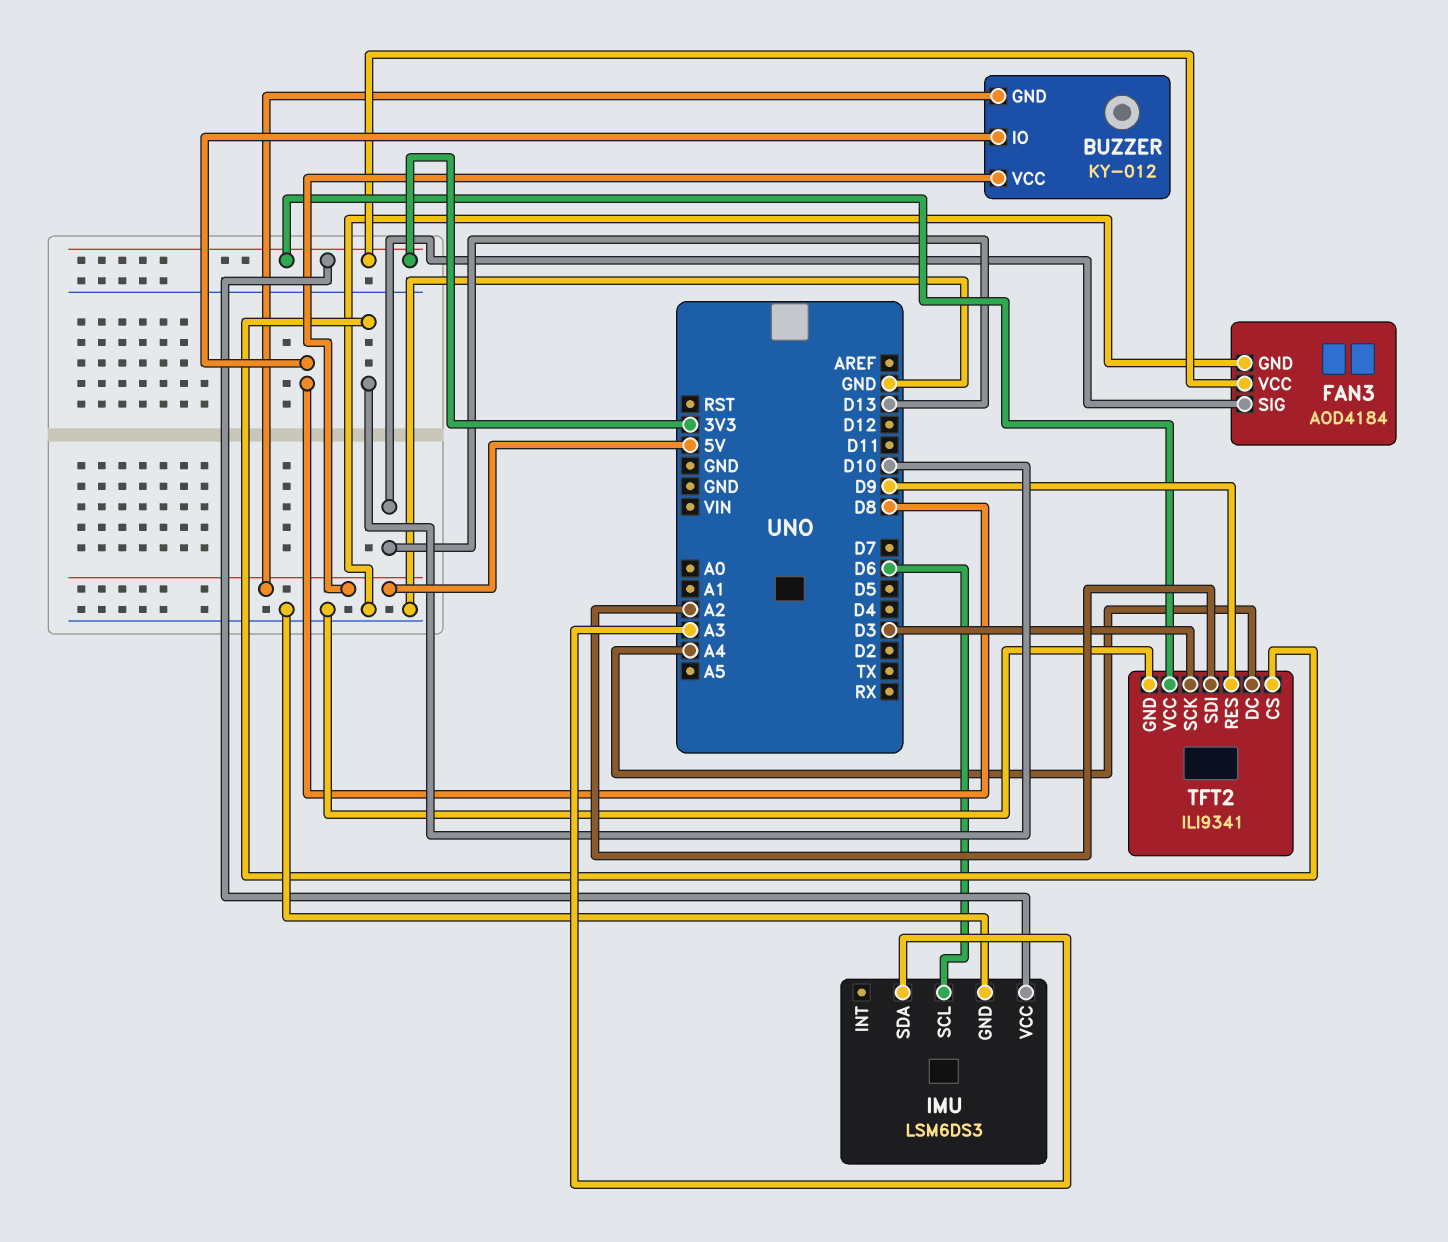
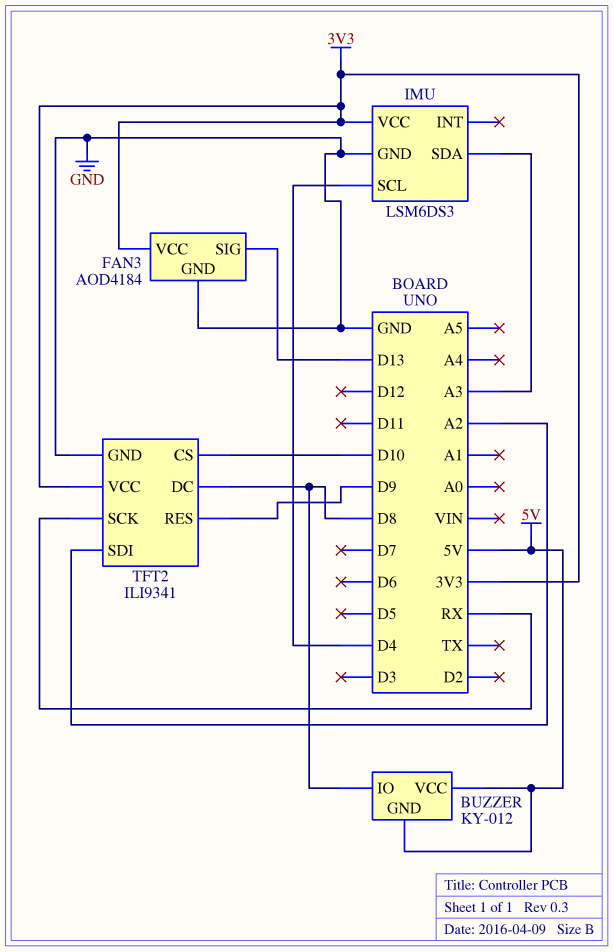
IMU pin SCL: D6 -> D4
TFT2 pin DC: A4 -> D8
TFT2 pin SCK: D3 -> RX

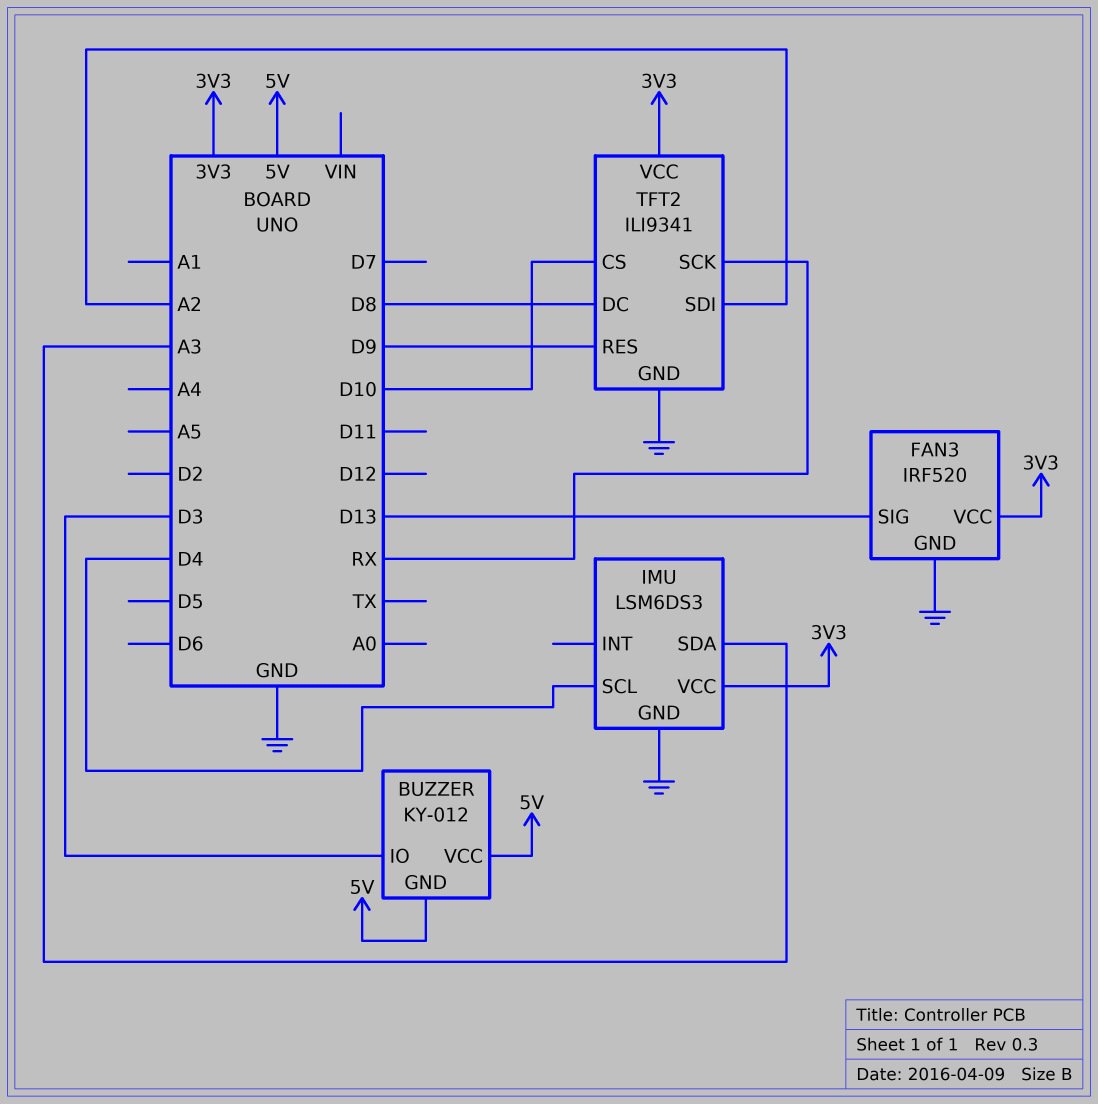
BUZZER pin IO: D8 -> D3
FAN3: AOD4184 -> IRF520

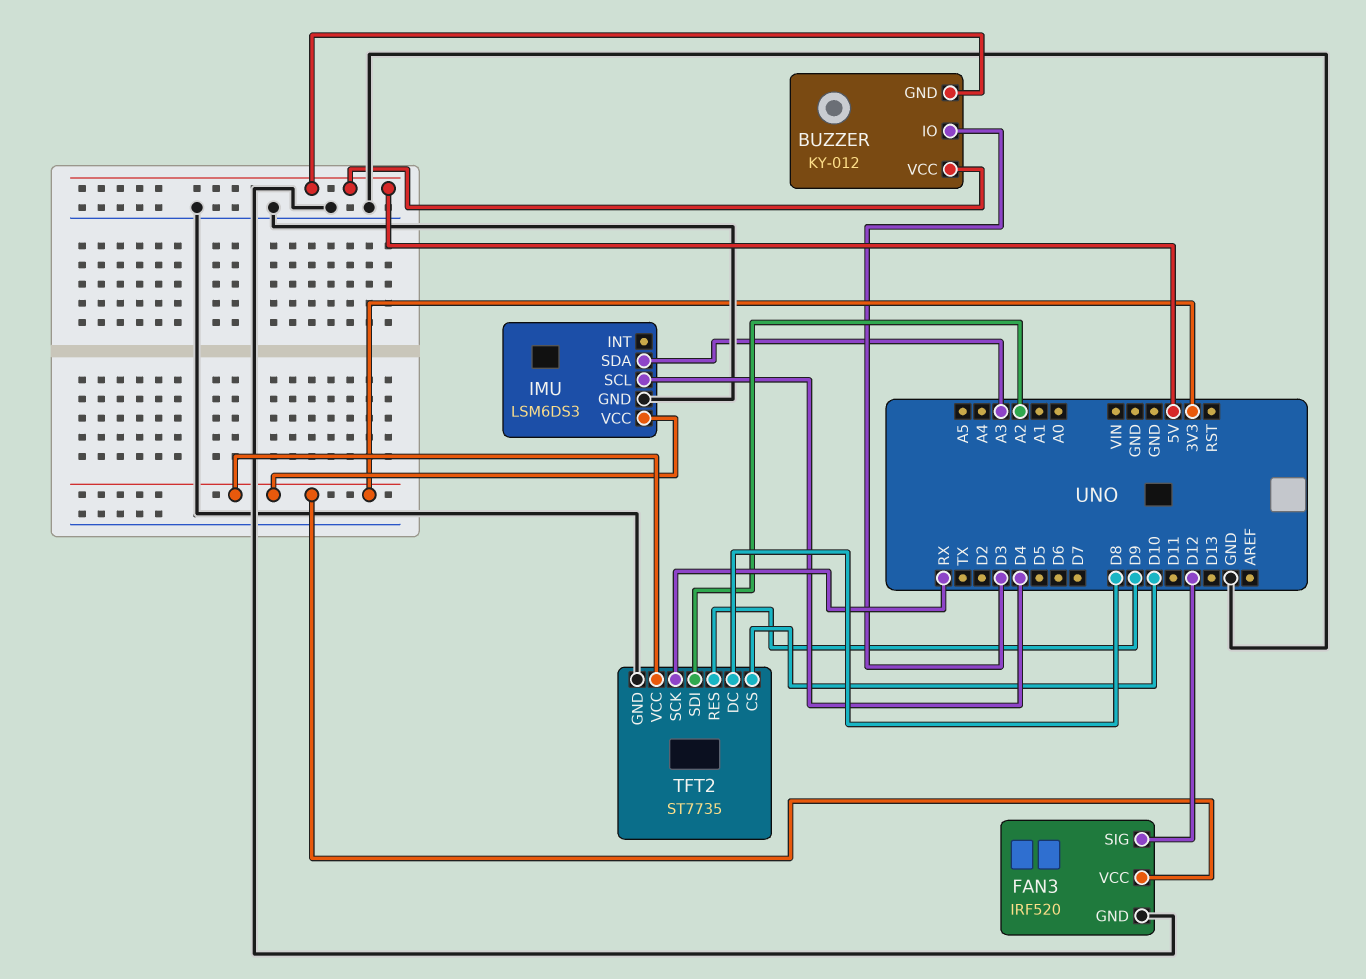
FAN3 pin SIG: D13 -> D12
TFT2: ILI9341 -> ST7735

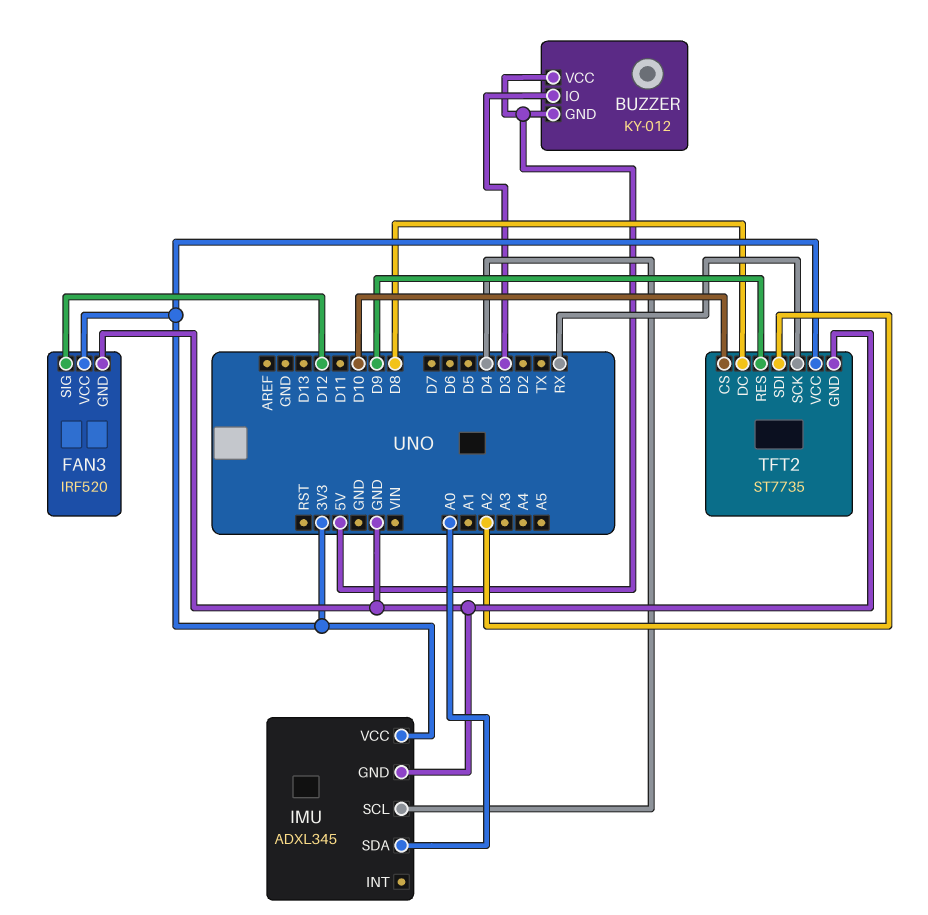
IMU: LSM6DS3 -> ADXL345
IMU pin SDA: A3 -> A0

